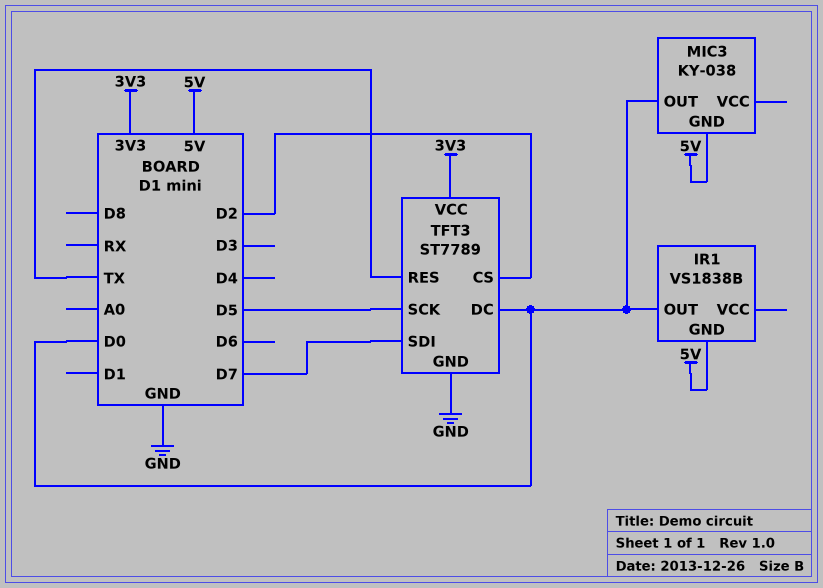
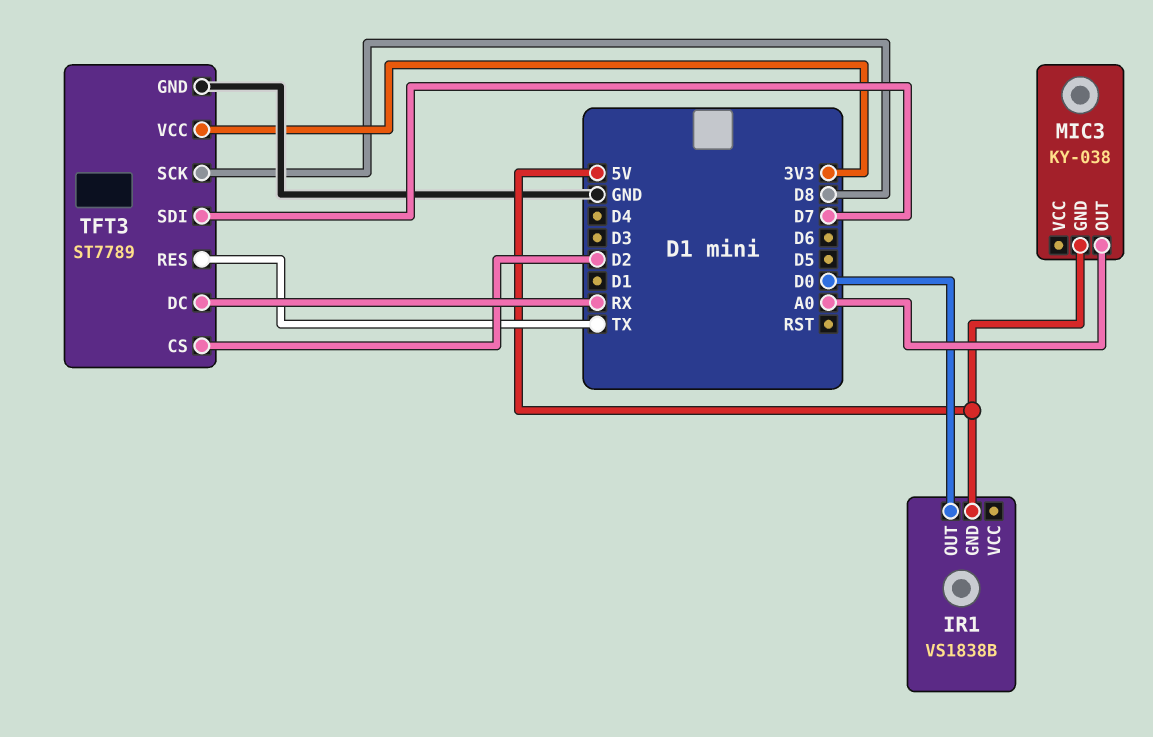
MIC3 pin OUT: D0 -> A0
TFT3 pin DC: D0 -> RX
TFT3 pin SCK: D5 -> D8

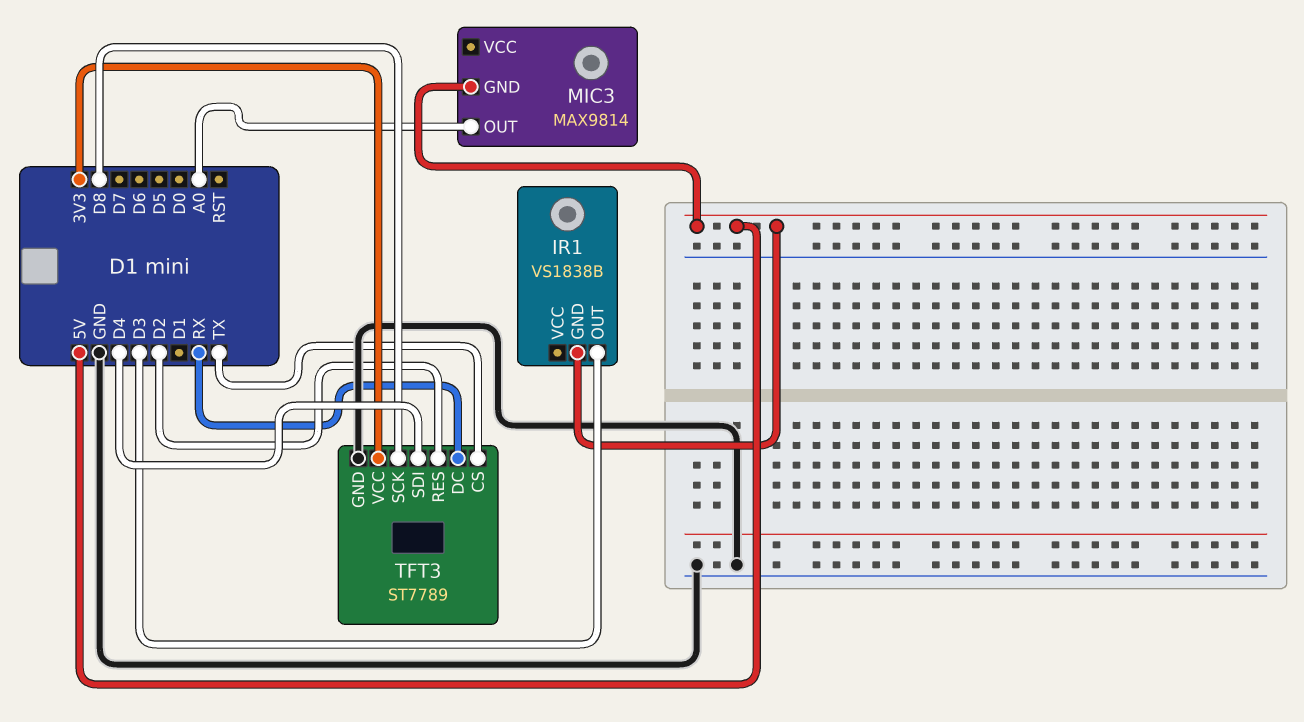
IR1 pin OUT: D0 -> D3
MIC3: KY-038 -> MAX9814
TFT3 pin CS: D2 -> TX
TFT3 pin RES: TX -> D2
TFT3 pin SDI: D7 -> D4

